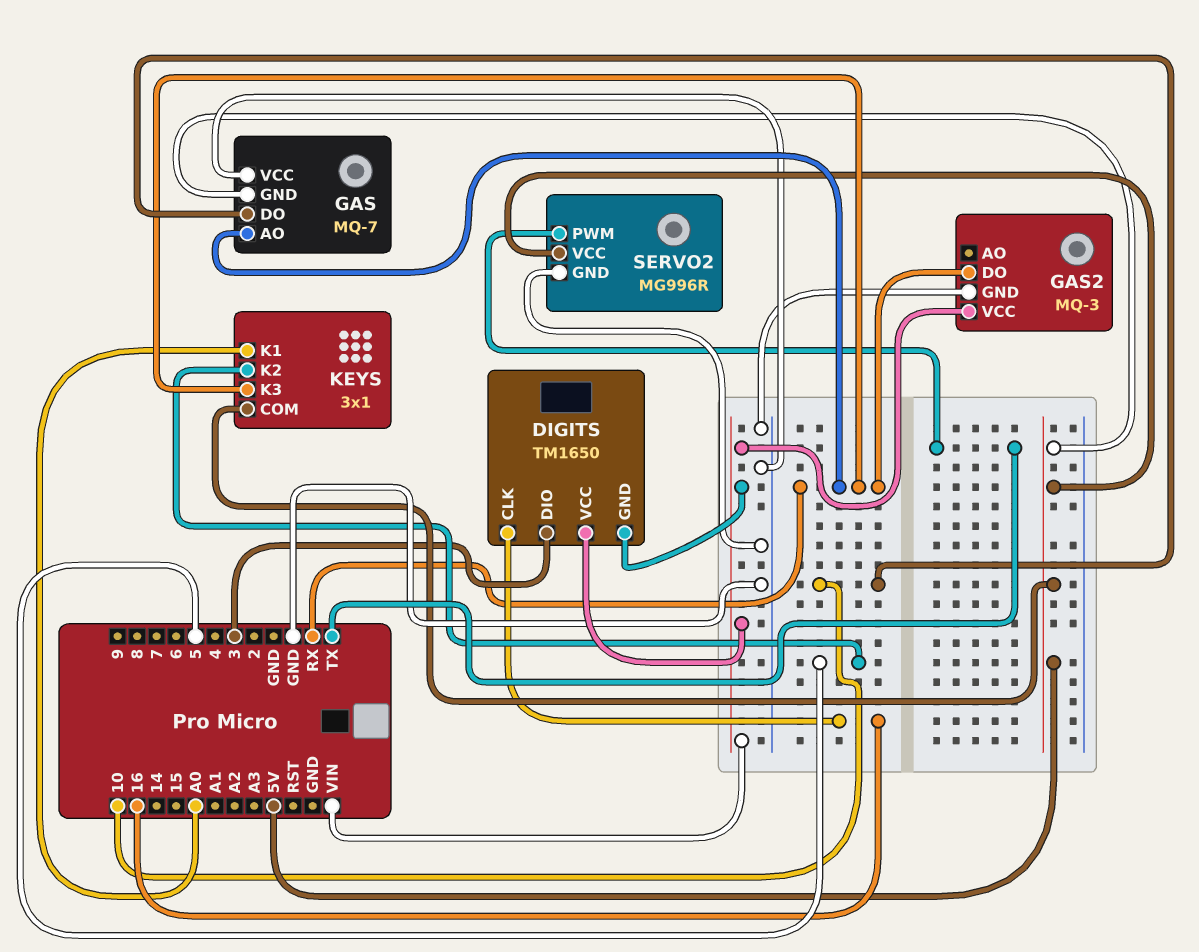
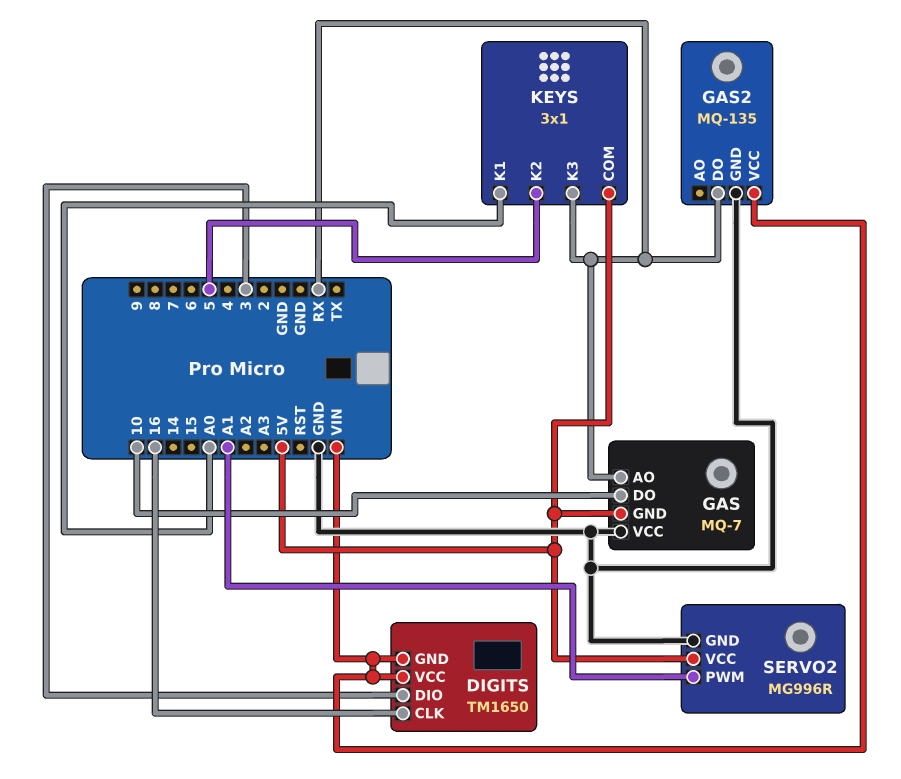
GAS2: MQ-3 -> MQ-135
SERVO2 pin PWM: TX -> A1

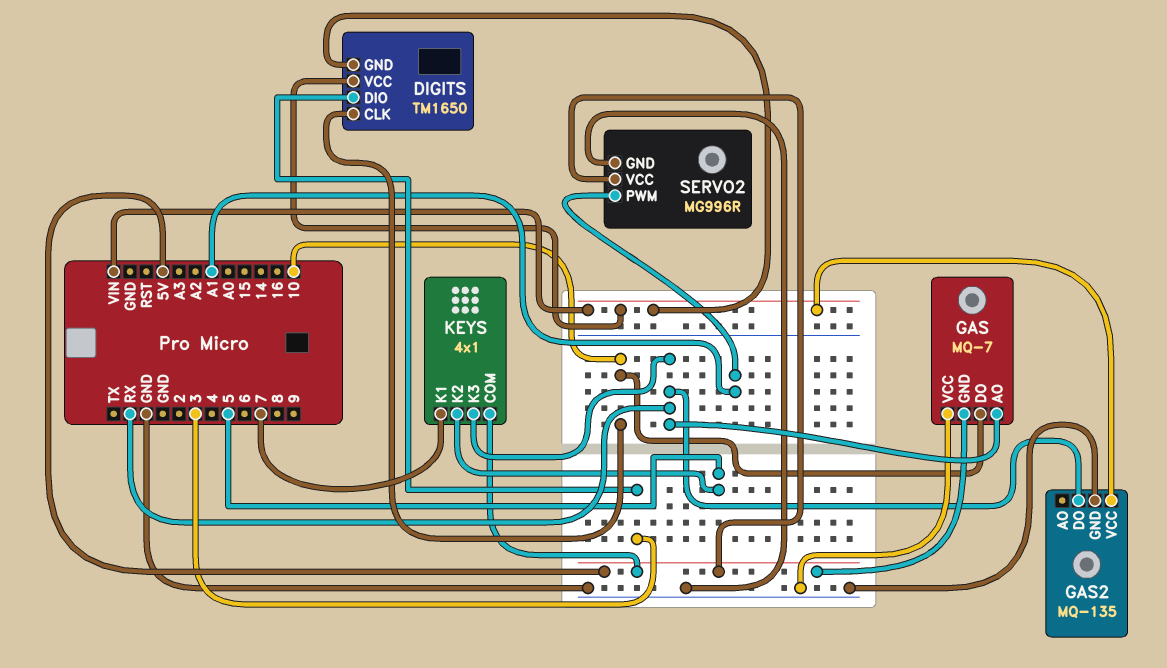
DIGITS pin CLK: 16 -> 10
KEYS: 3x1 -> 4x1
KEYS pin K1: A0 -> 7

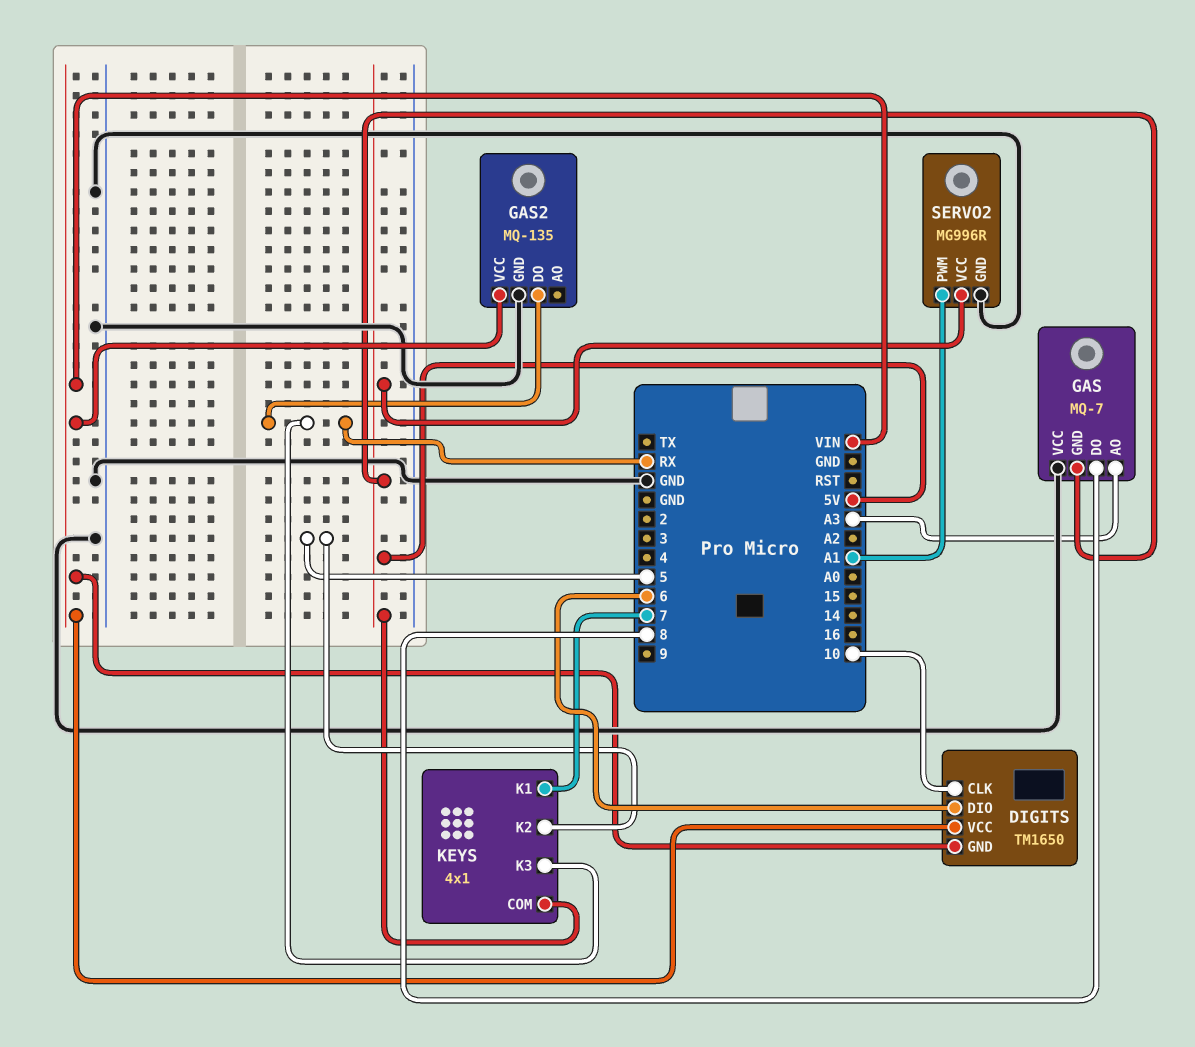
DIGITS pin DIO: 3 -> 6
GAS pin AO: RX -> A3
GAS pin DO: 10 -> 8

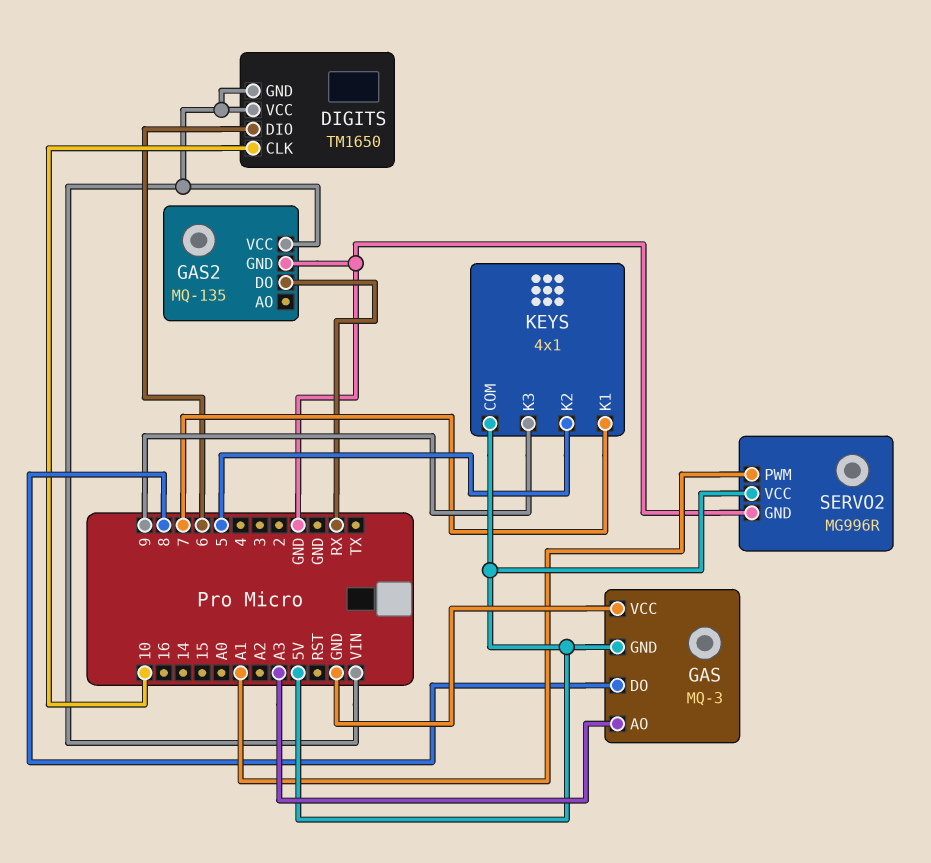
GAS: MQ-7 -> MQ-3
KEYS pin K3: RX -> 9

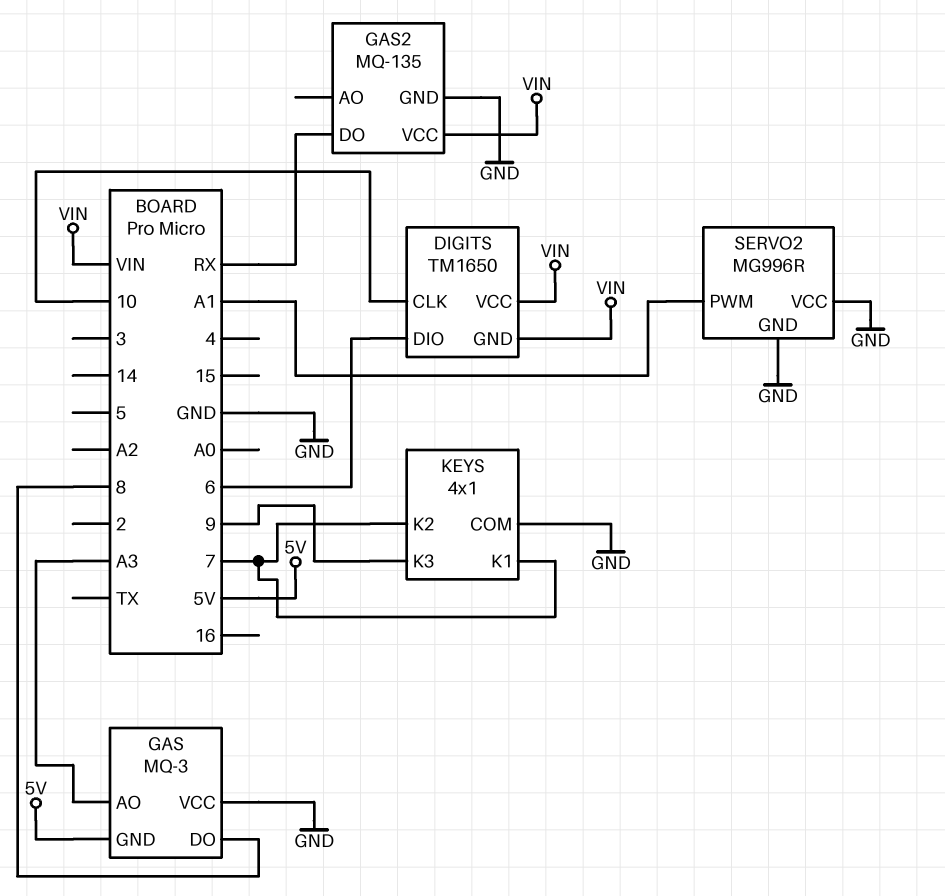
KEYS pin COM: 5V -> GND
KEYS pin K2: 5 -> 7
SERVO2 pin VCC: 5V -> GND

